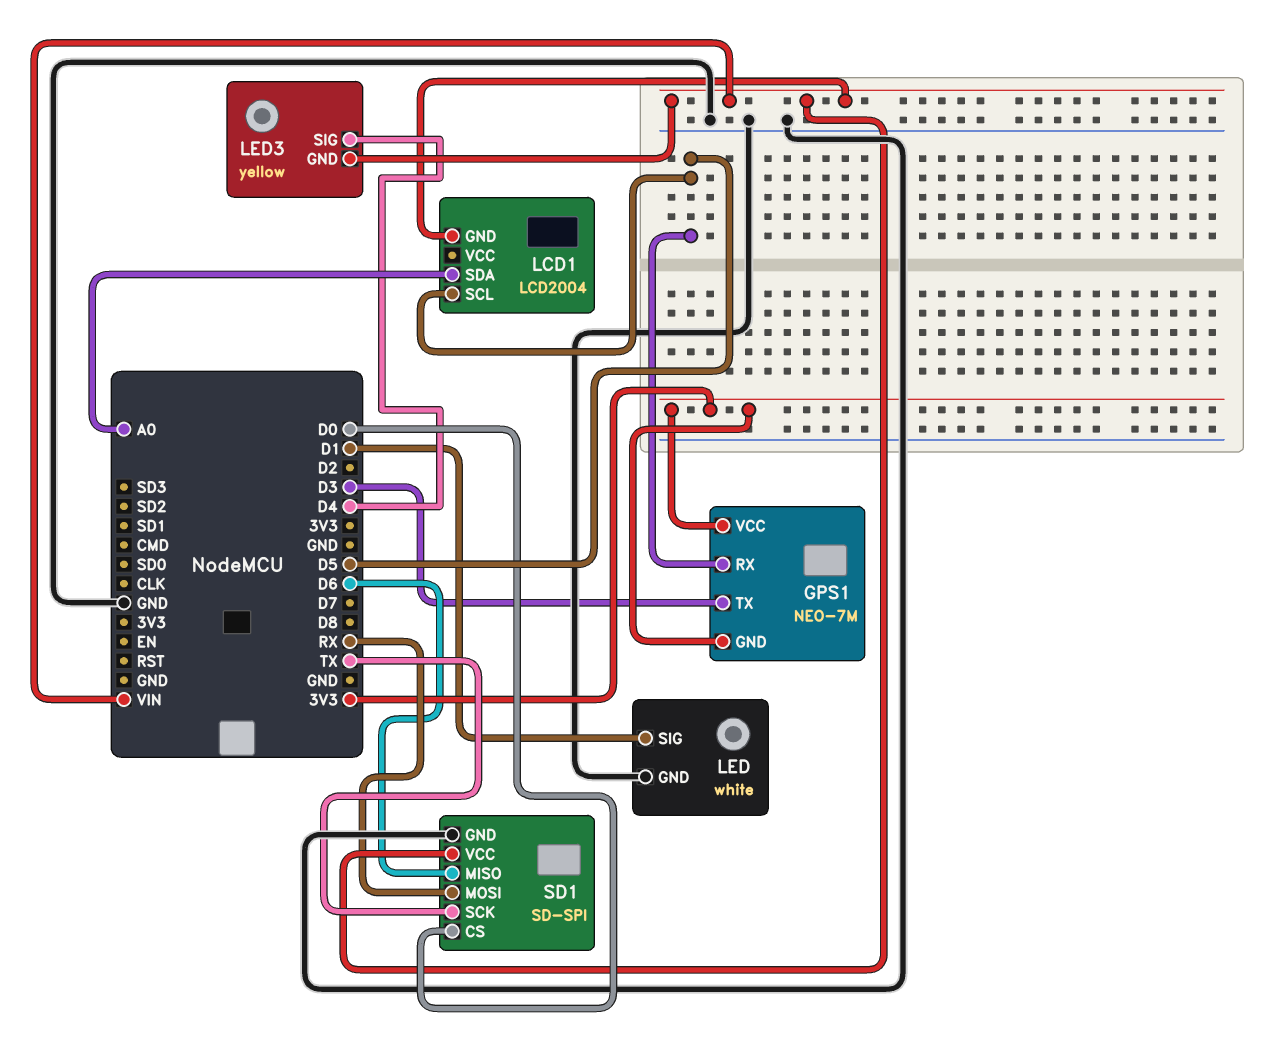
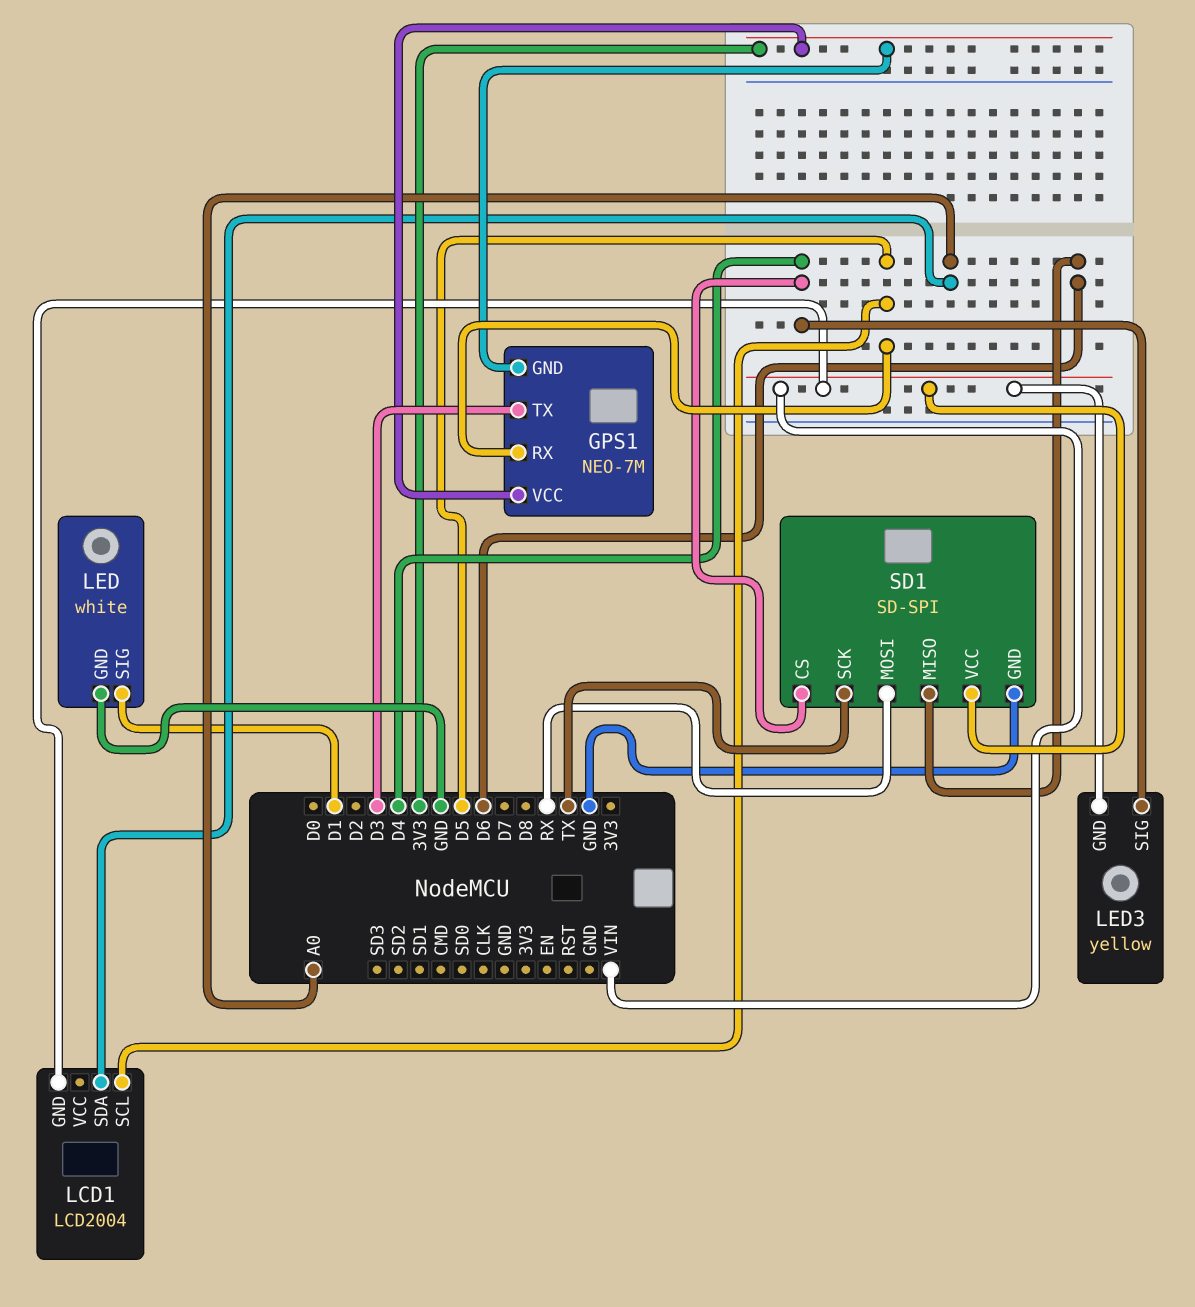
SD1 pin CS: D0 -> D4

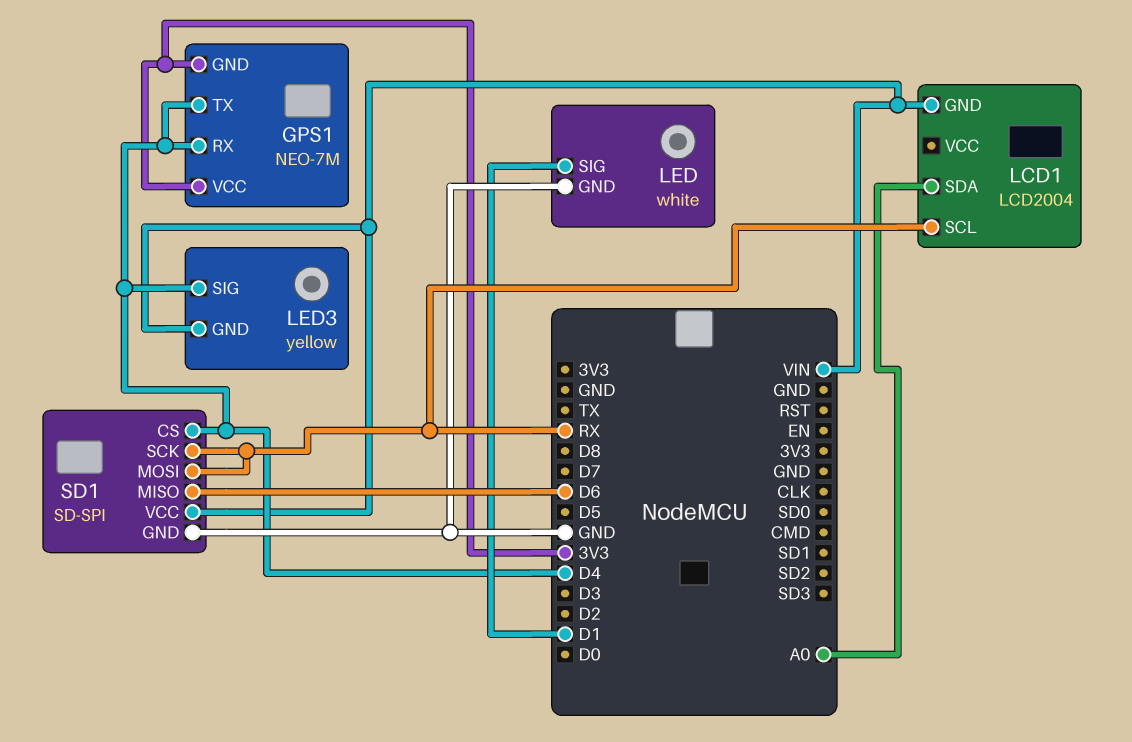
GPS1 pin RX: D5 -> D4
GPS1 pin TX: D3 -> D4
LCD1 pin SCL: D5 -> RX
SD1 pin SCK: TX -> RX

